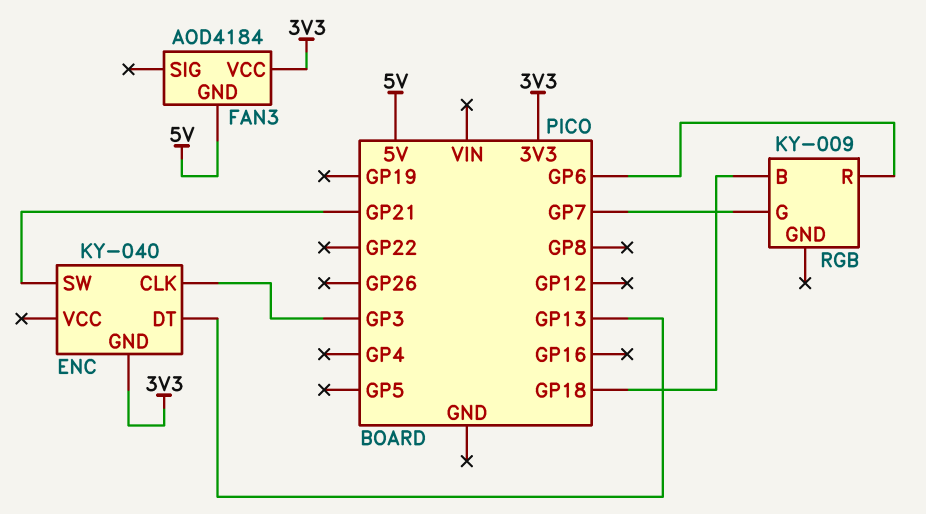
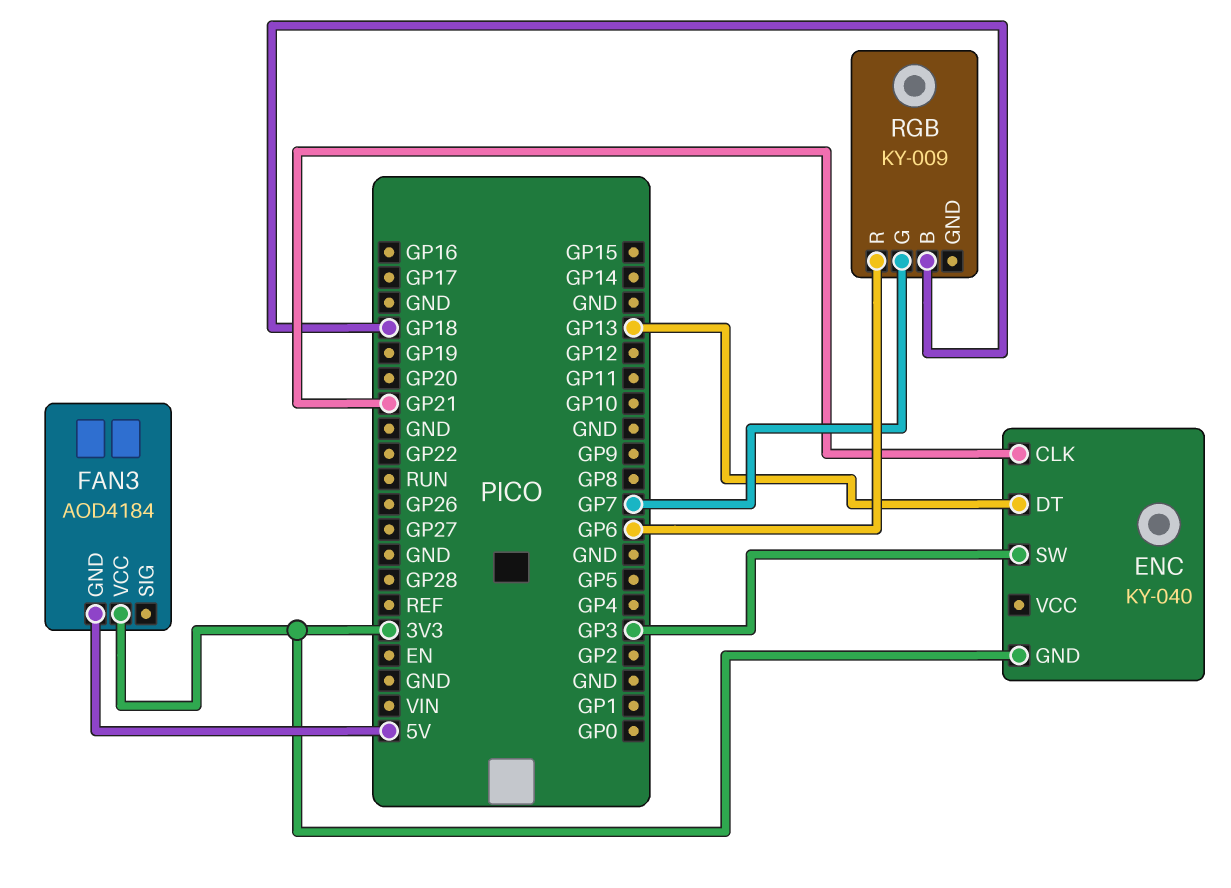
ENC pin CLK: GP3 -> GP21
ENC pin SW: GP21 -> GP3

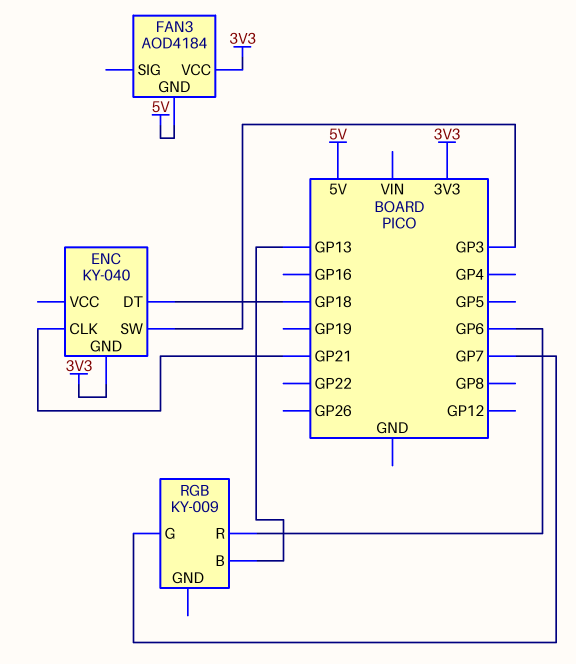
ENC pin DT: GP13 -> GP18
RGB pin B: GP18 -> GP13

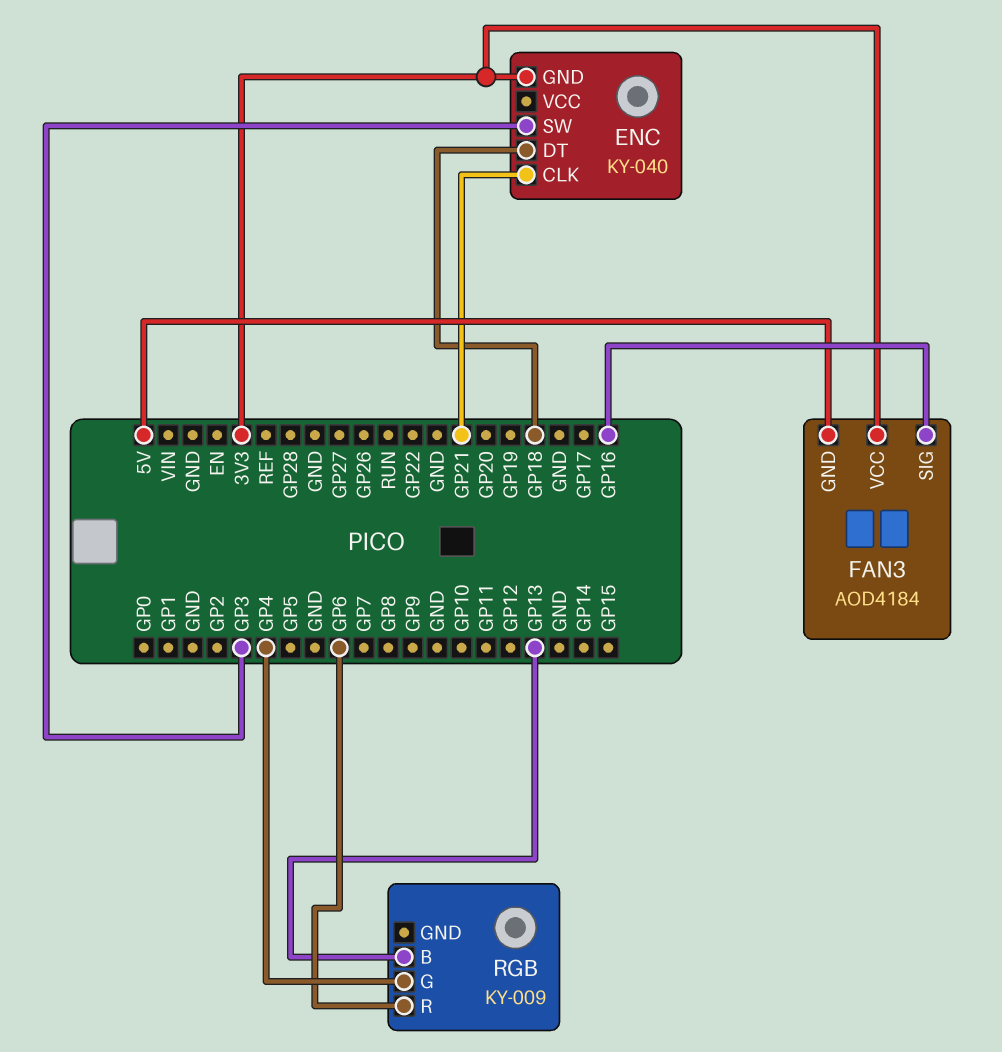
FAN3 pin SIG: none -> GP16
RGB pin G: GP7 -> GP4

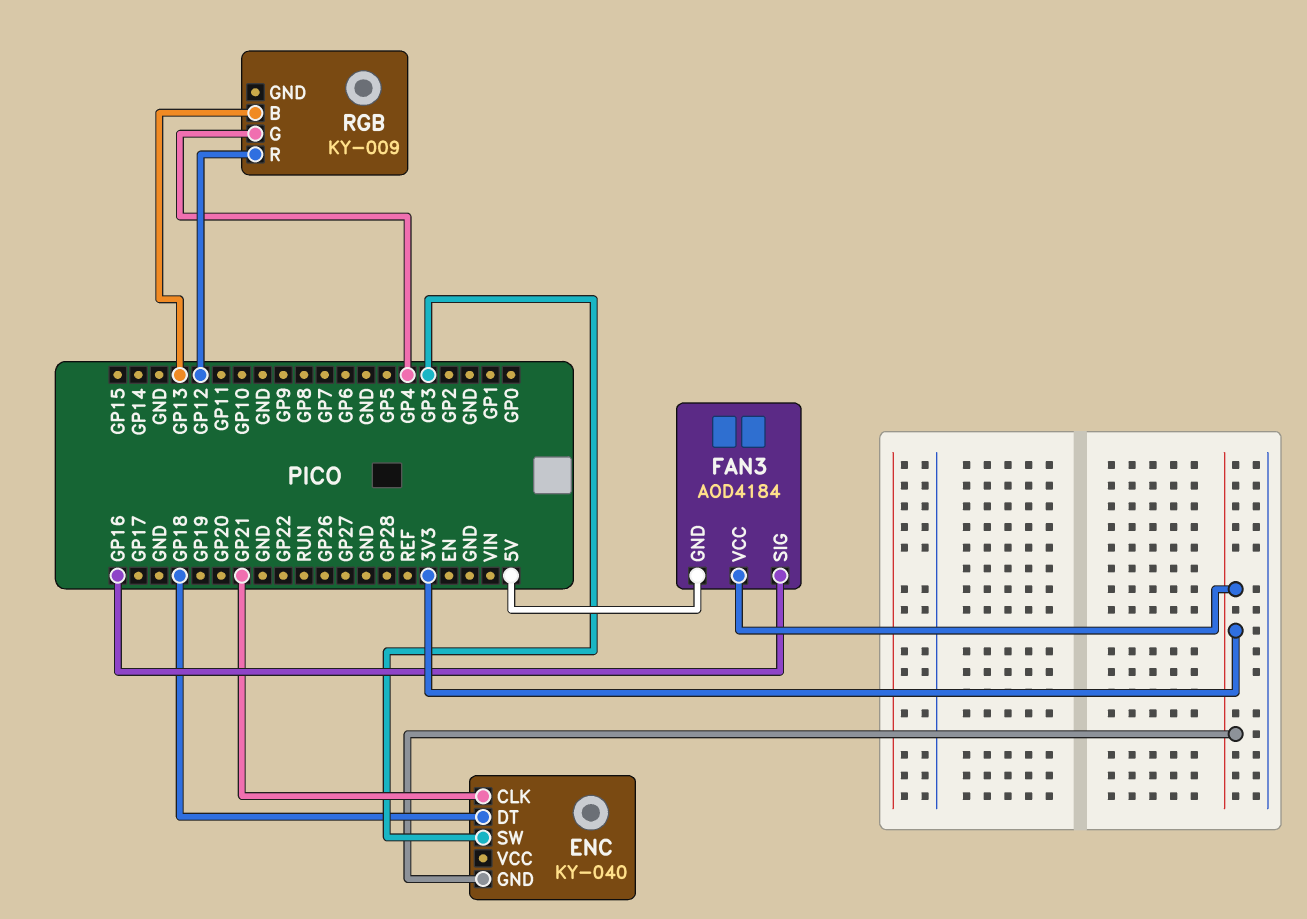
RGB pin R: GP6 -> GP12

